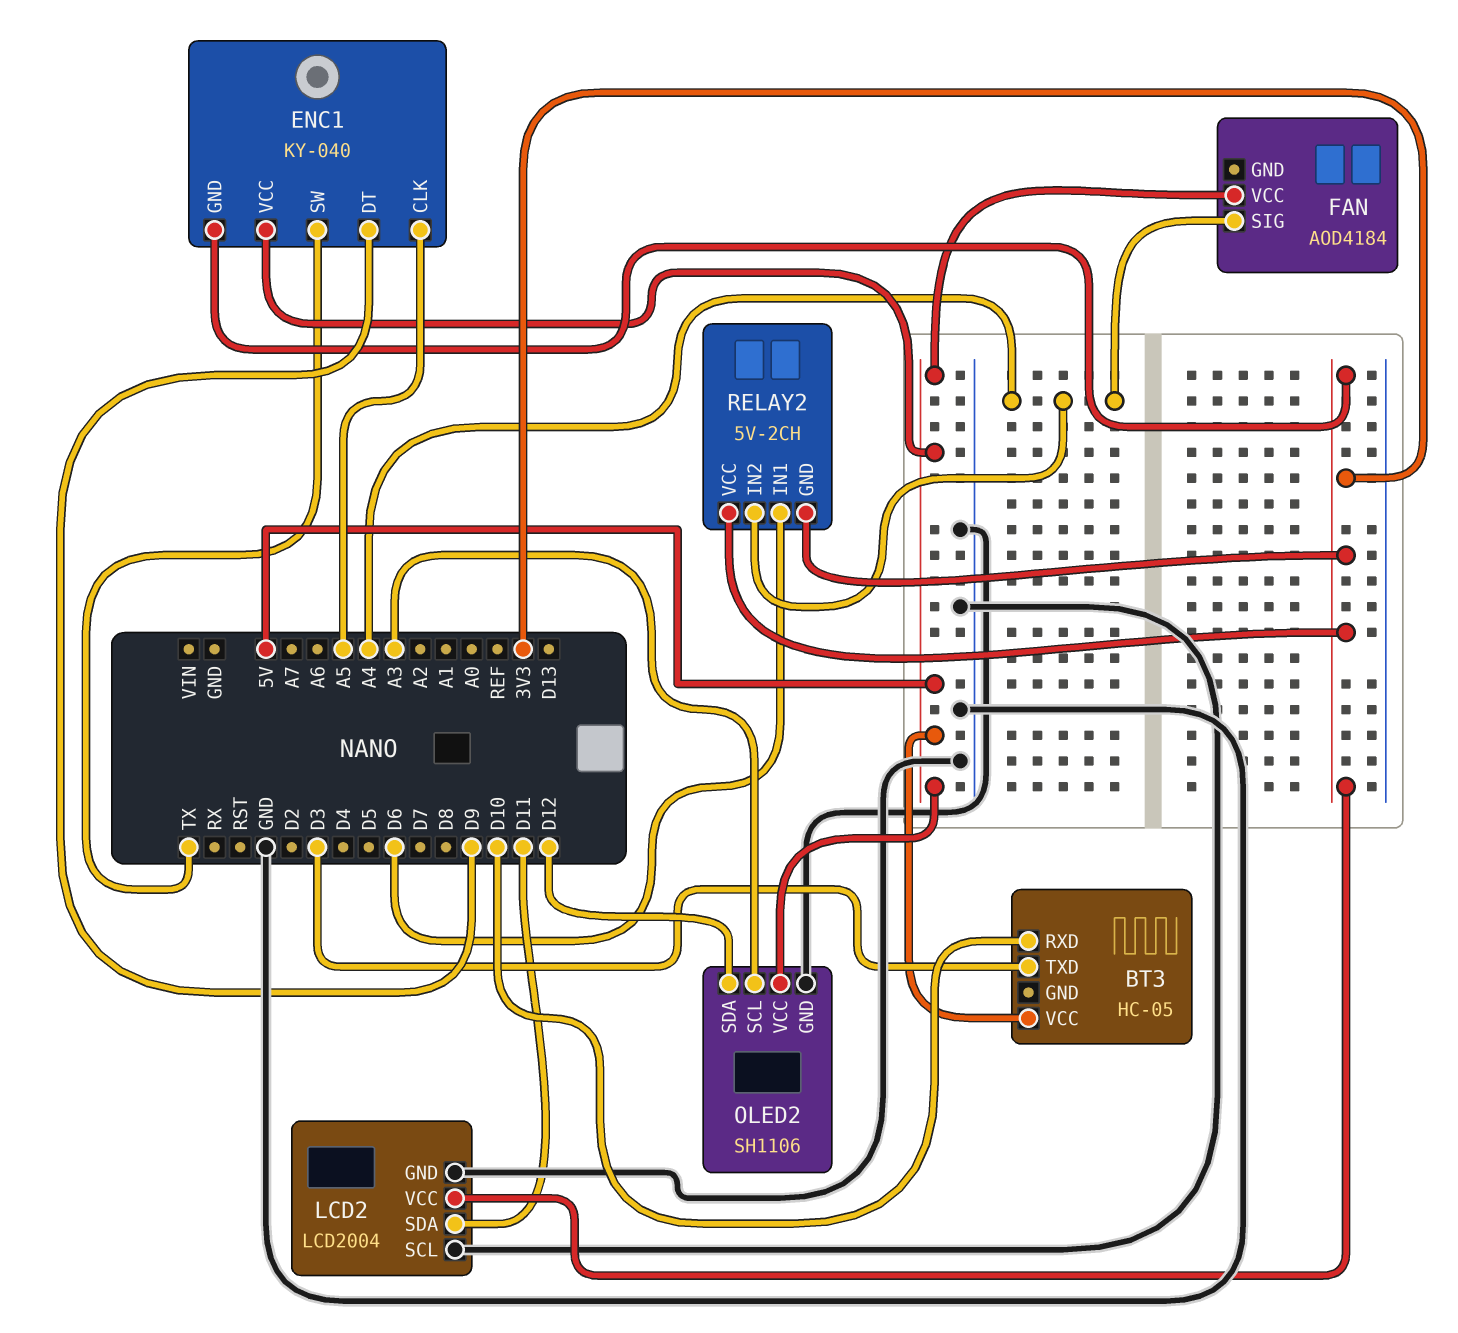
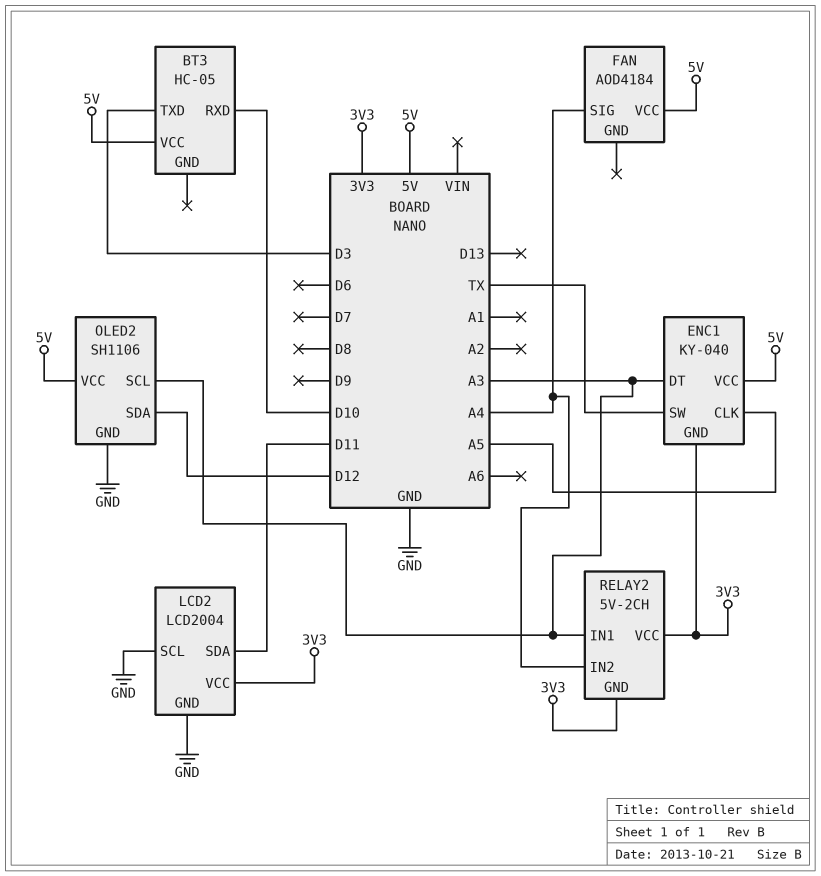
ENC1 pin DT: D9 -> A3
RELAY2 pin IN1: D6 -> A3

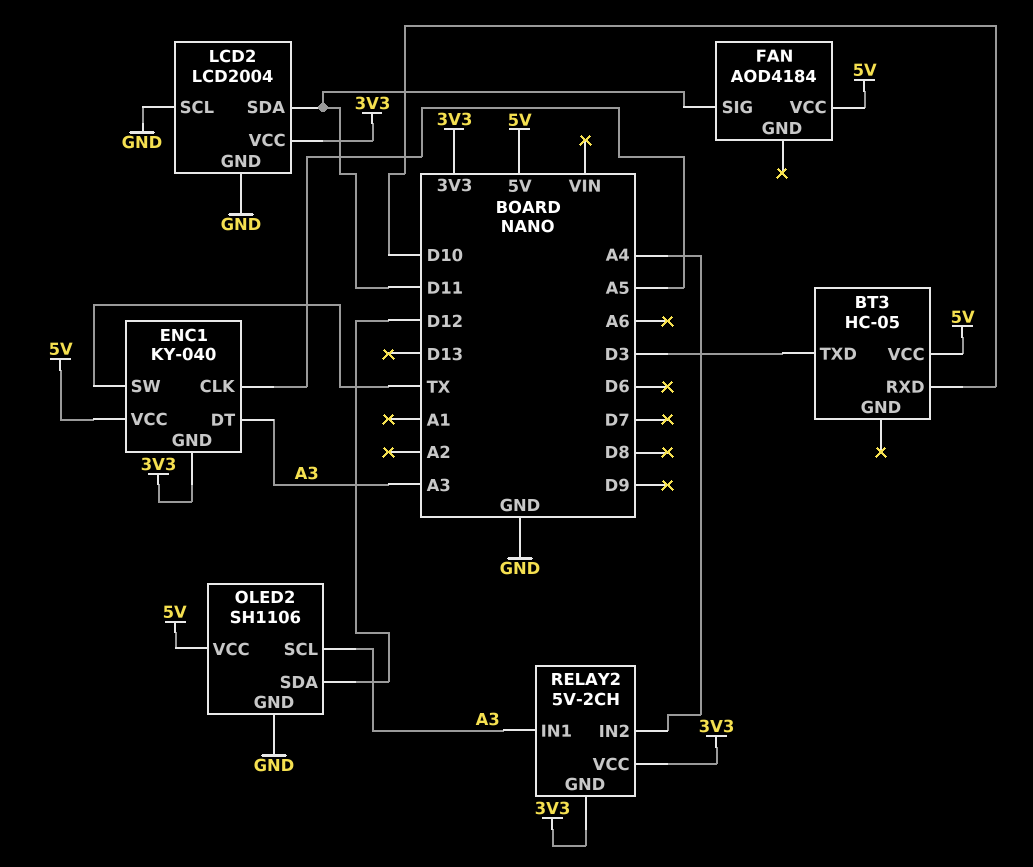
FAN pin SIG: A4 -> D11

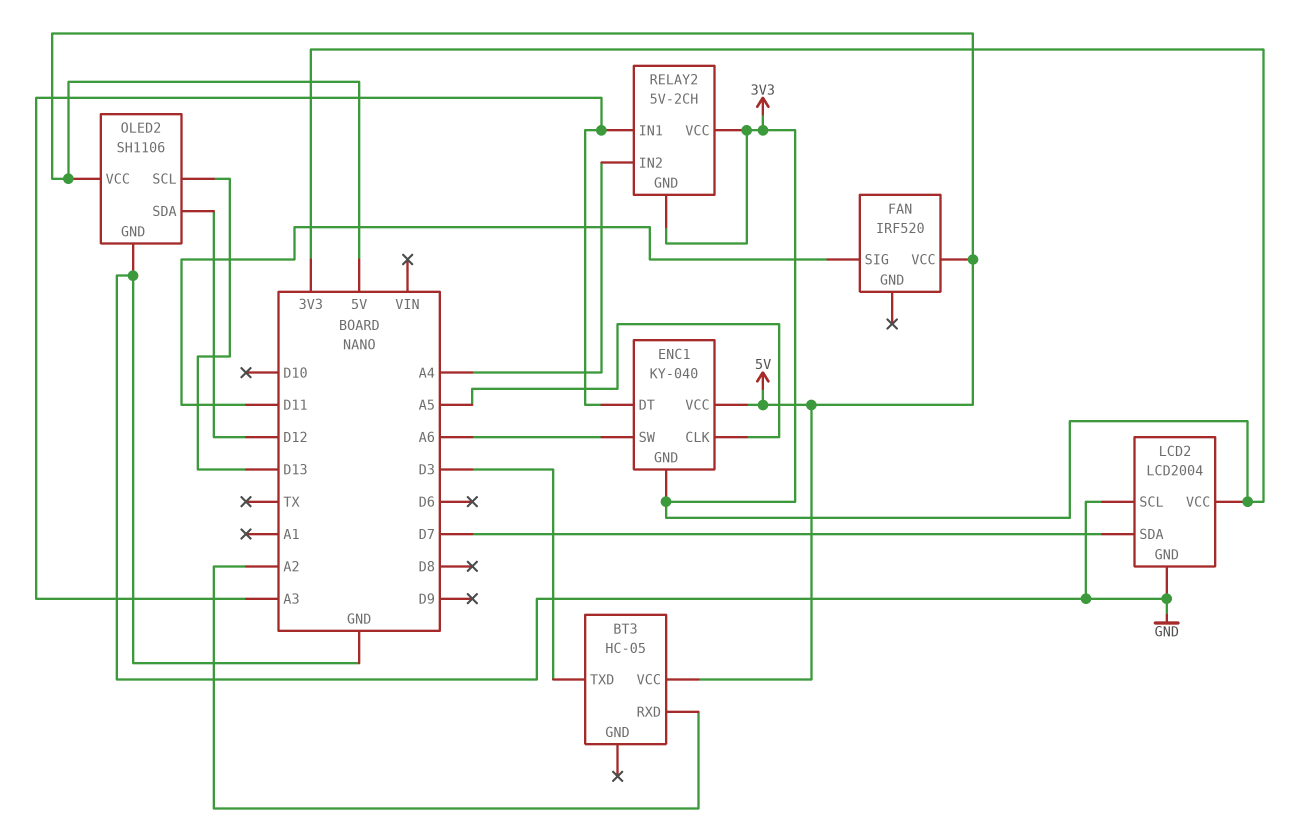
BT3 pin RXD: D10 -> A2
ENC1 pin SW: TX -> A6
FAN: AOD4184 -> IRF520
LCD2 pin SDA: D11 -> D7
OLED2 pin SCL: A3 -> D13

